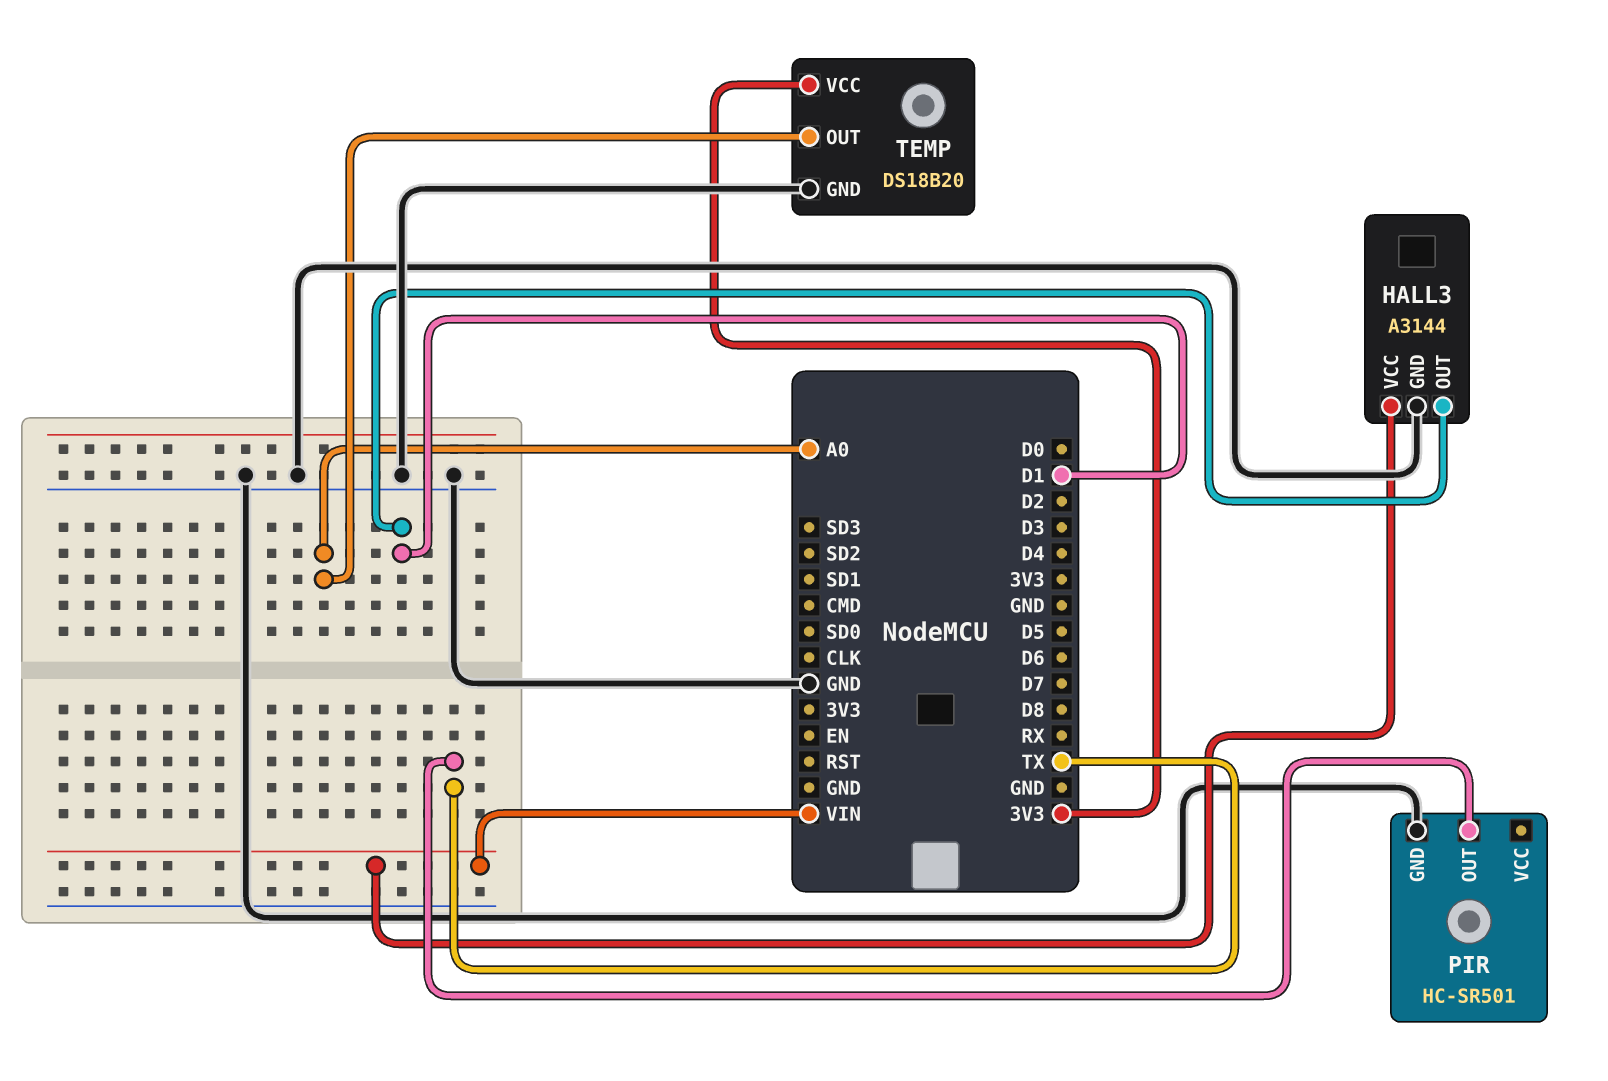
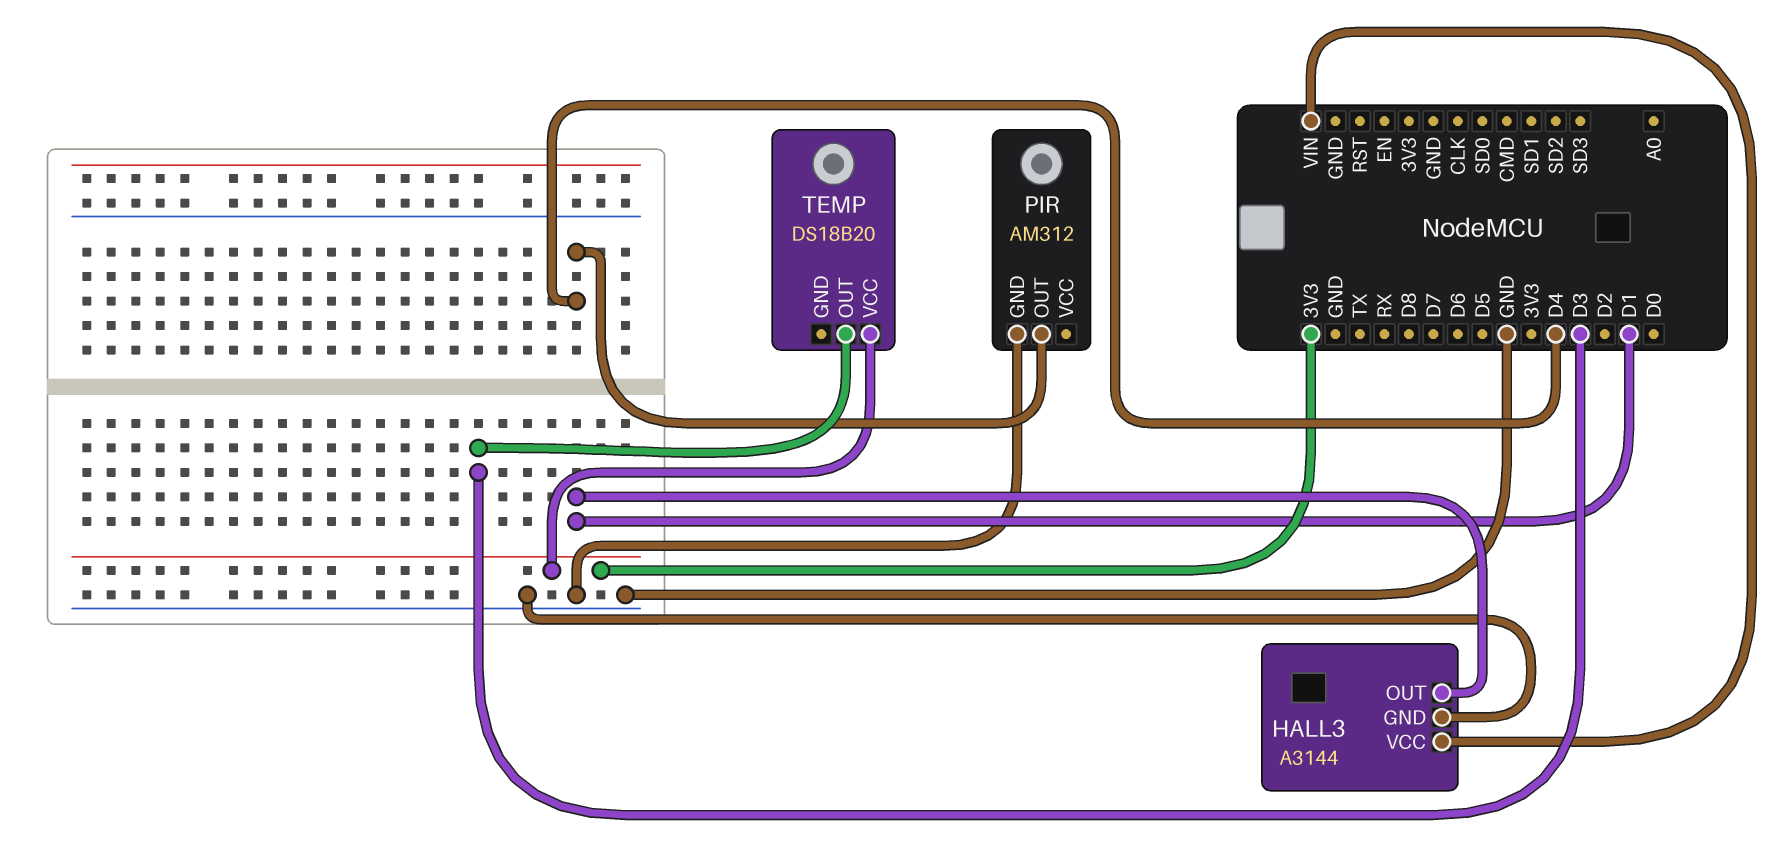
PIR: HC-SR501 -> AM312
PIR pin OUT: TX -> D4
TEMP pin GND: GND -> none
TEMP pin OUT: A0 -> D3

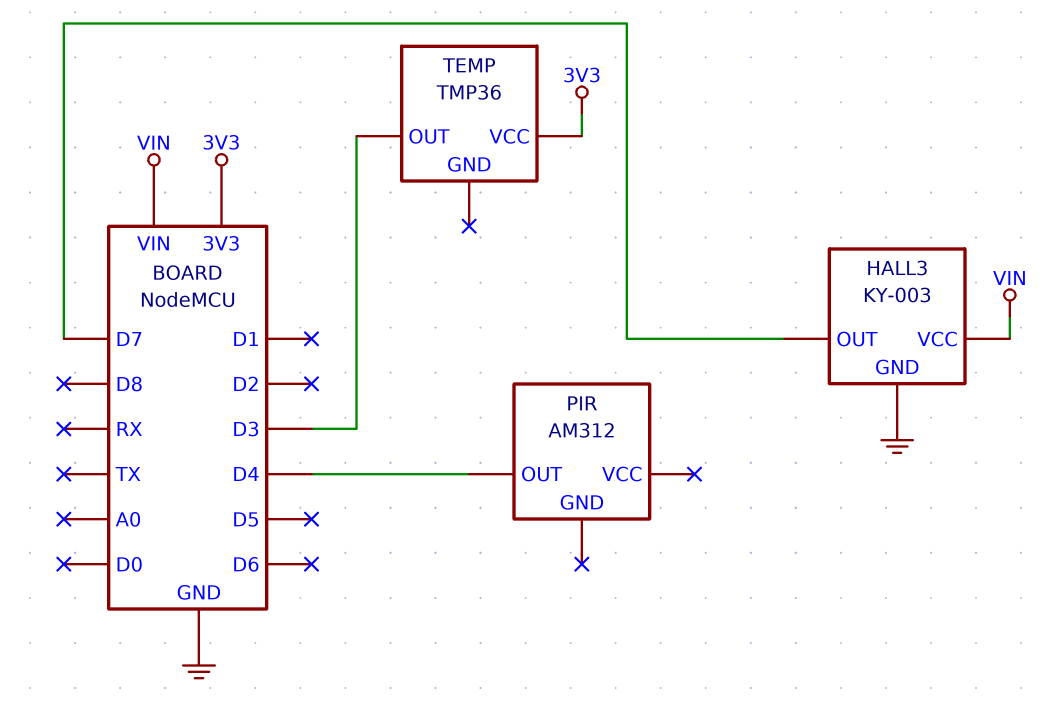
HALL3: A3144 -> KY-003
HALL3 pin OUT: D1 -> D7
PIR pin GND: GND -> none
TEMP: DS18B20 -> TMP36

